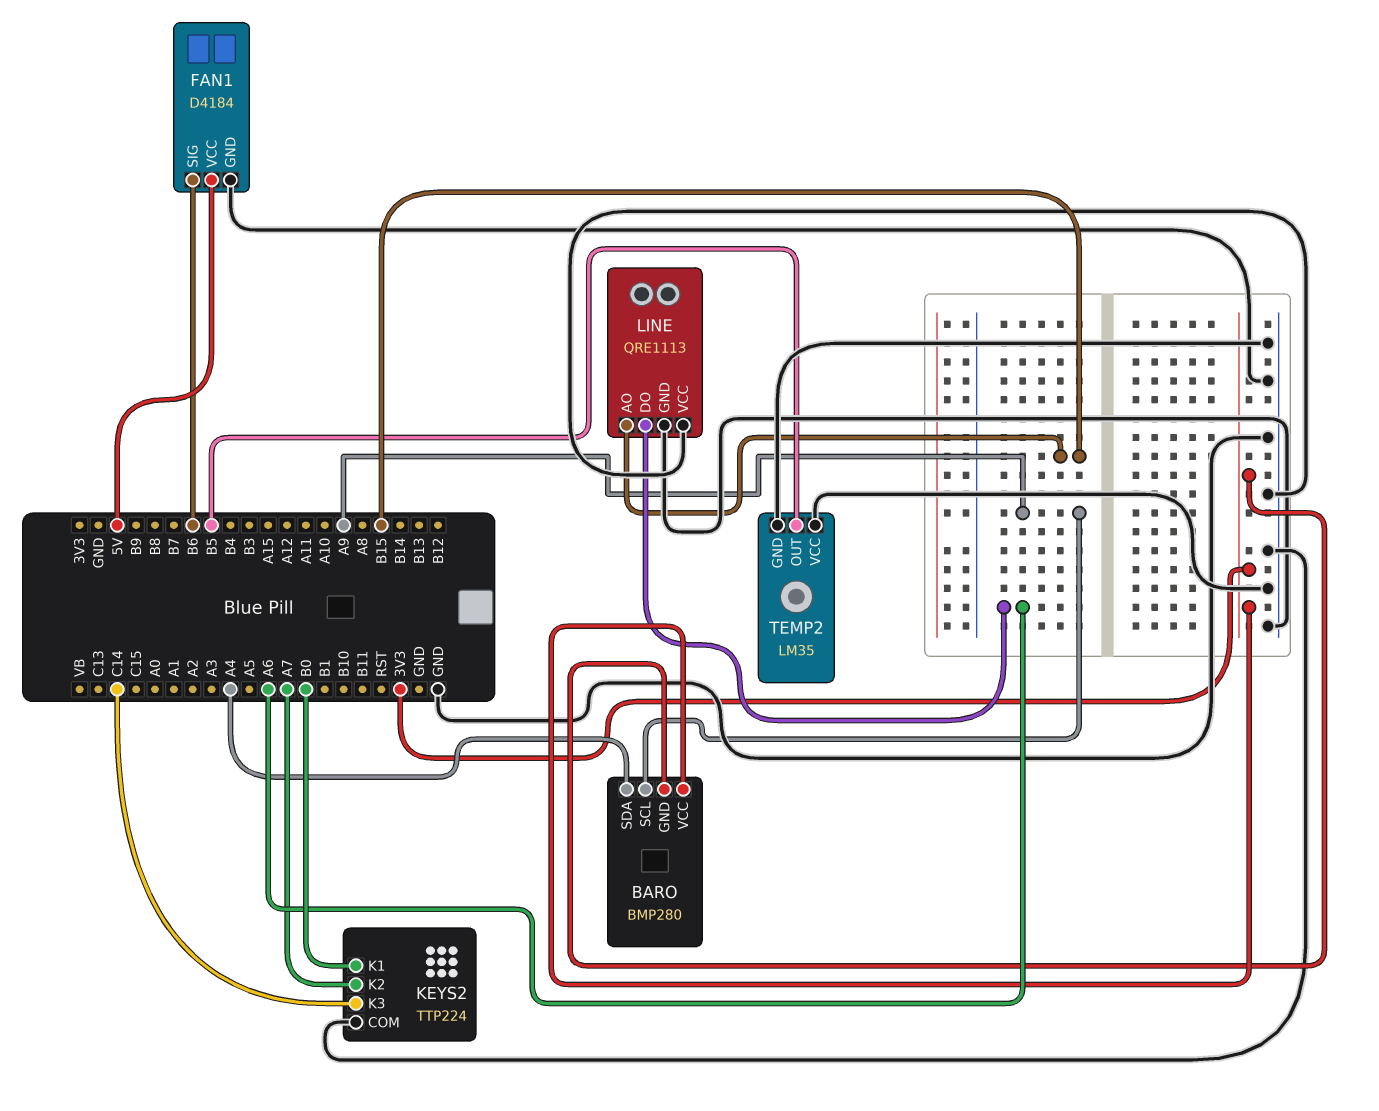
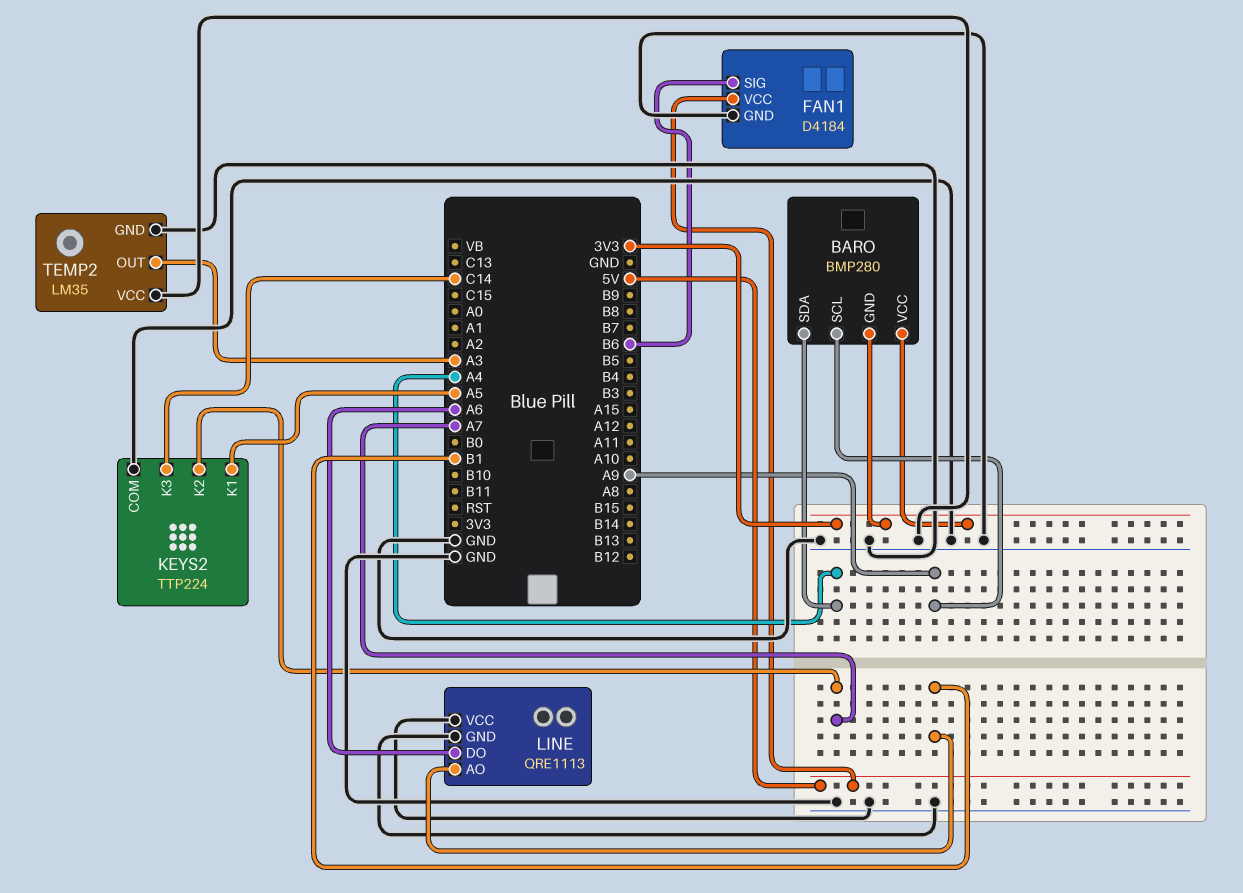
KEYS2 pin K1: B0 -> A5
LINE pin AO: B15 -> B1
TEMP2 pin OUT: B5 -> A3

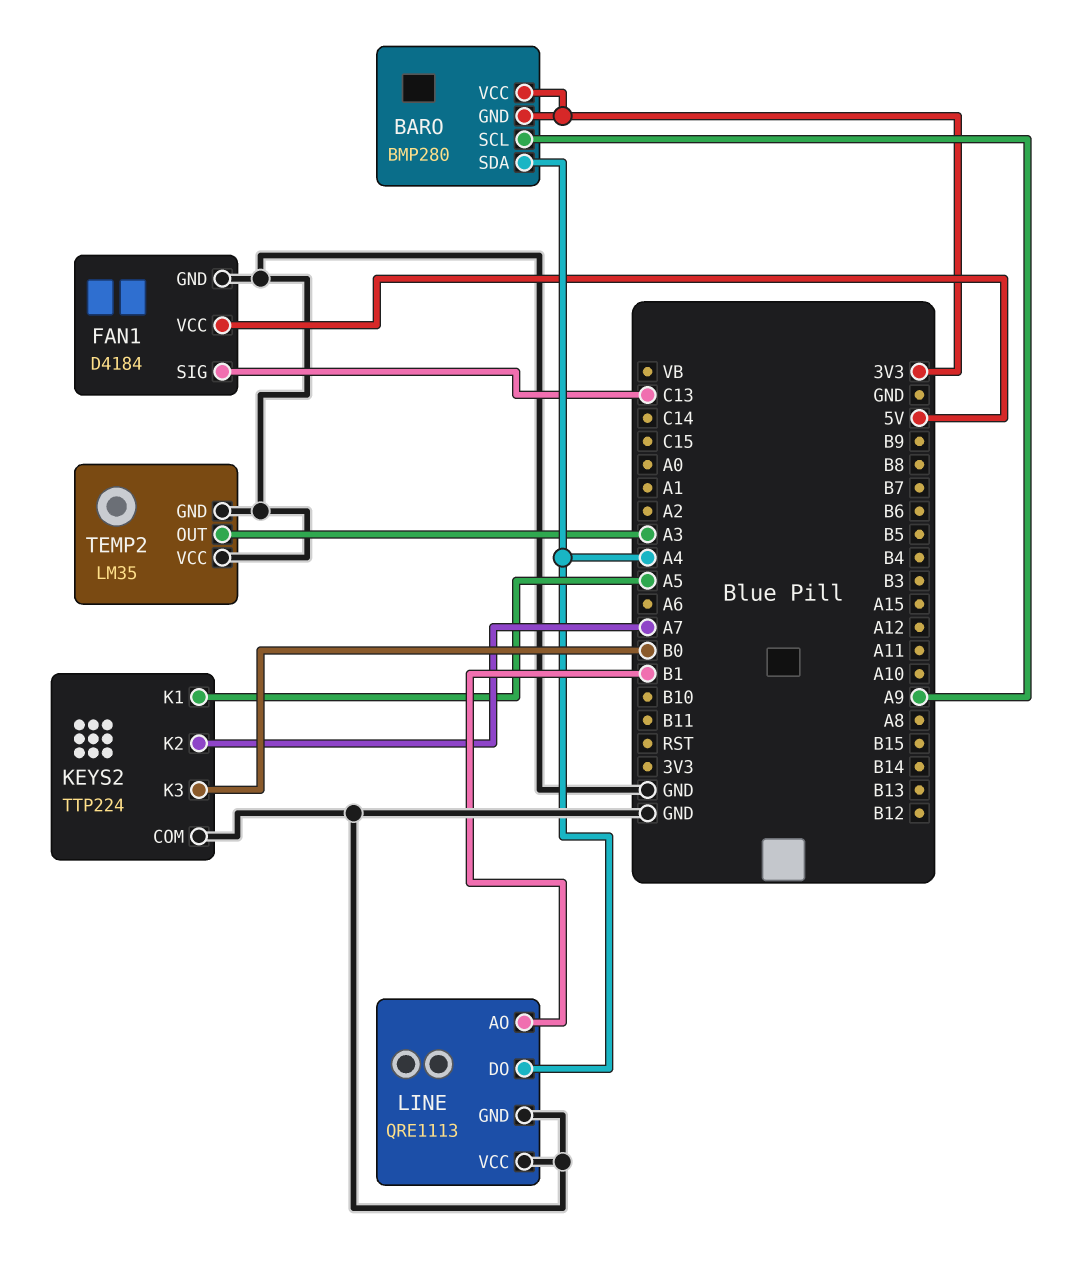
FAN1 pin SIG: B6 -> C13
KEYS2 pin K3: C14 -> B0
LINE pin DO: A6 -> A4

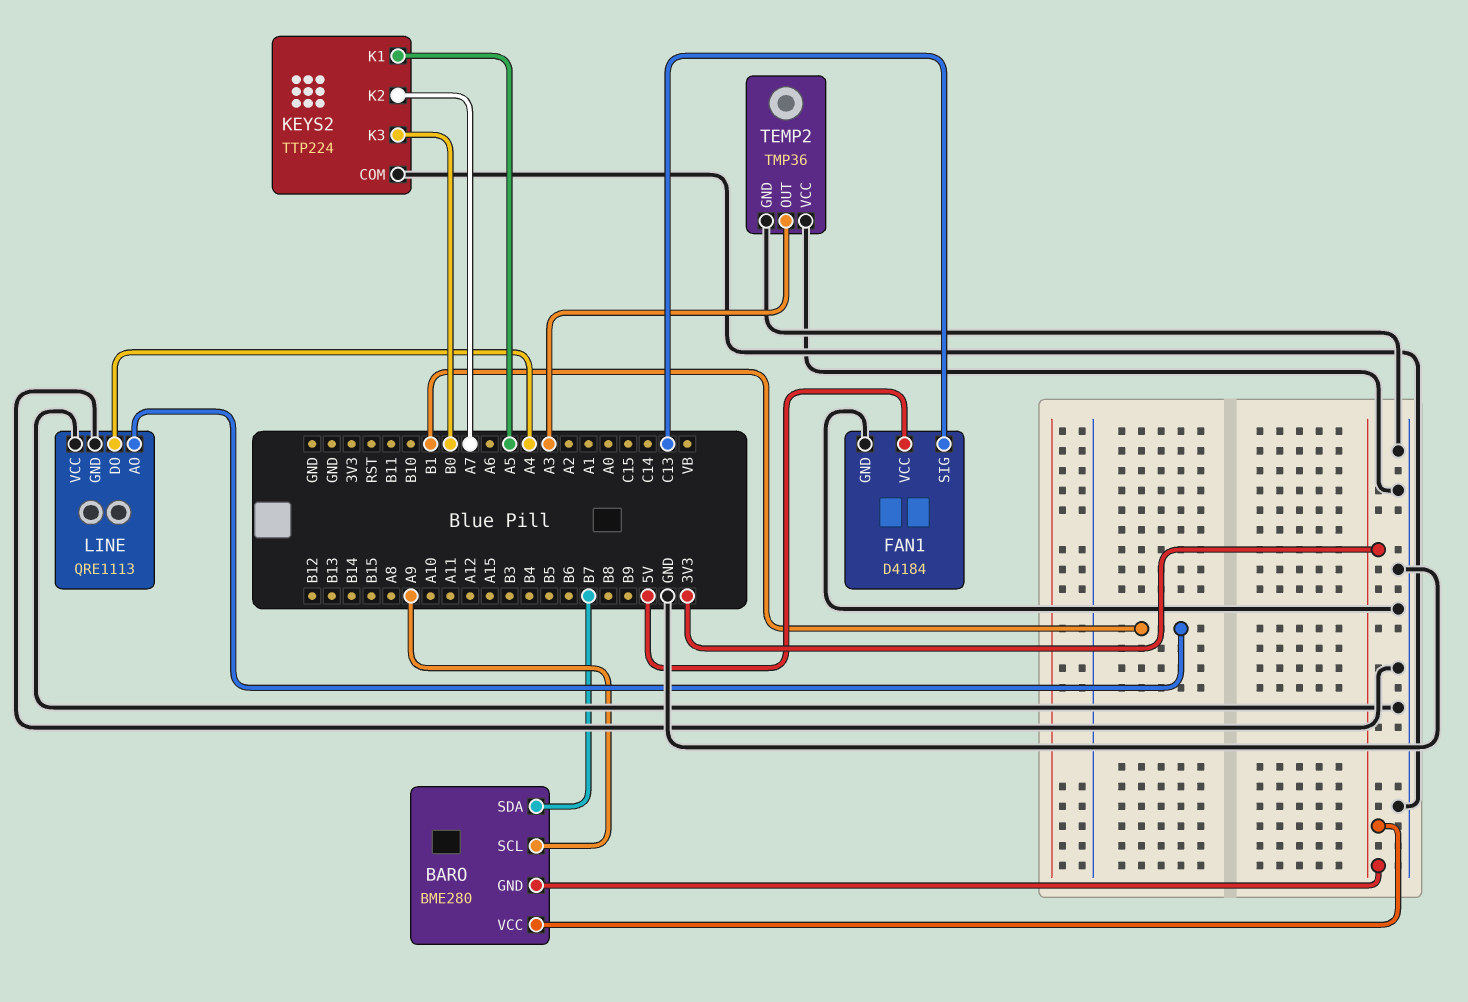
BARO: BMP280 -> BME280
BARO pin SDA: A4 -> B7
TEMP2: LM35 -> TMP36

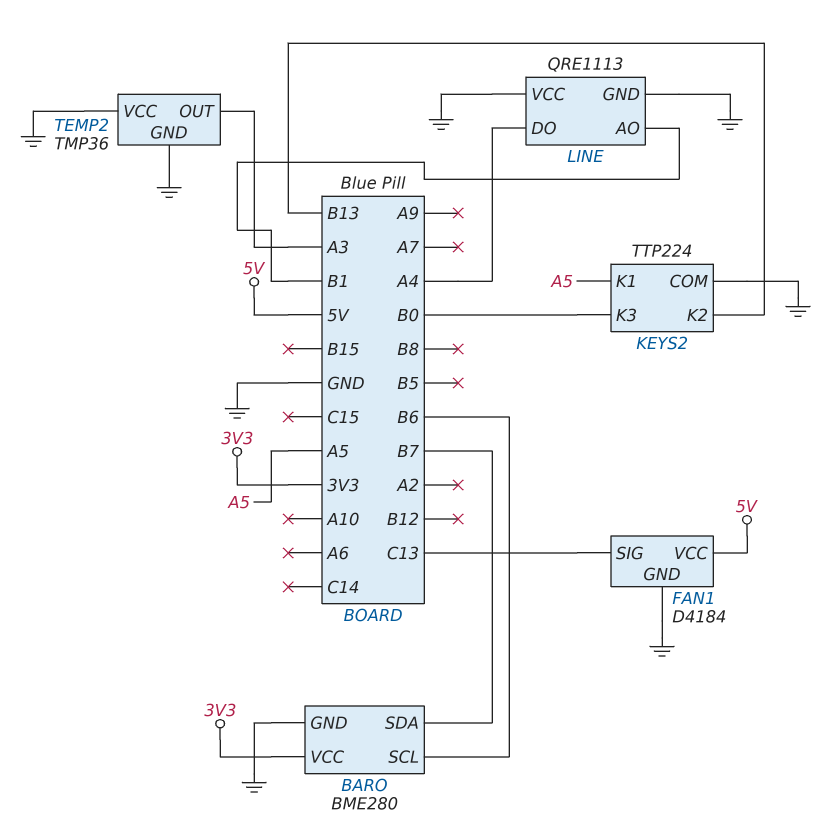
BARO pin GND: 3V3 -> GND
BARO pin SCL: A9 -> B6
KEYS2 pin K2: A7 -> B13

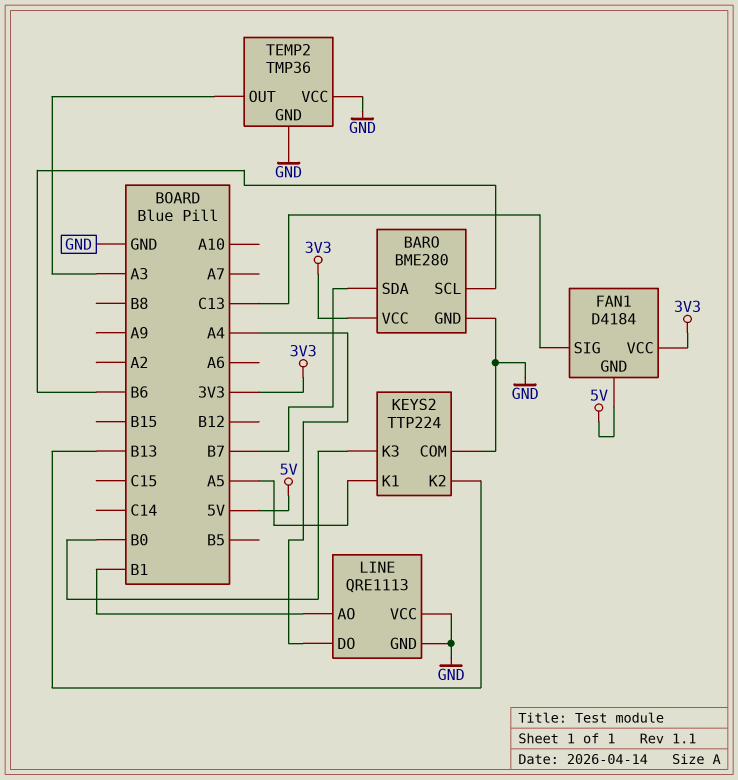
FAN1 pin GND: GND -> 5V
FAN1 pin VCC: 5V -> 3V3

